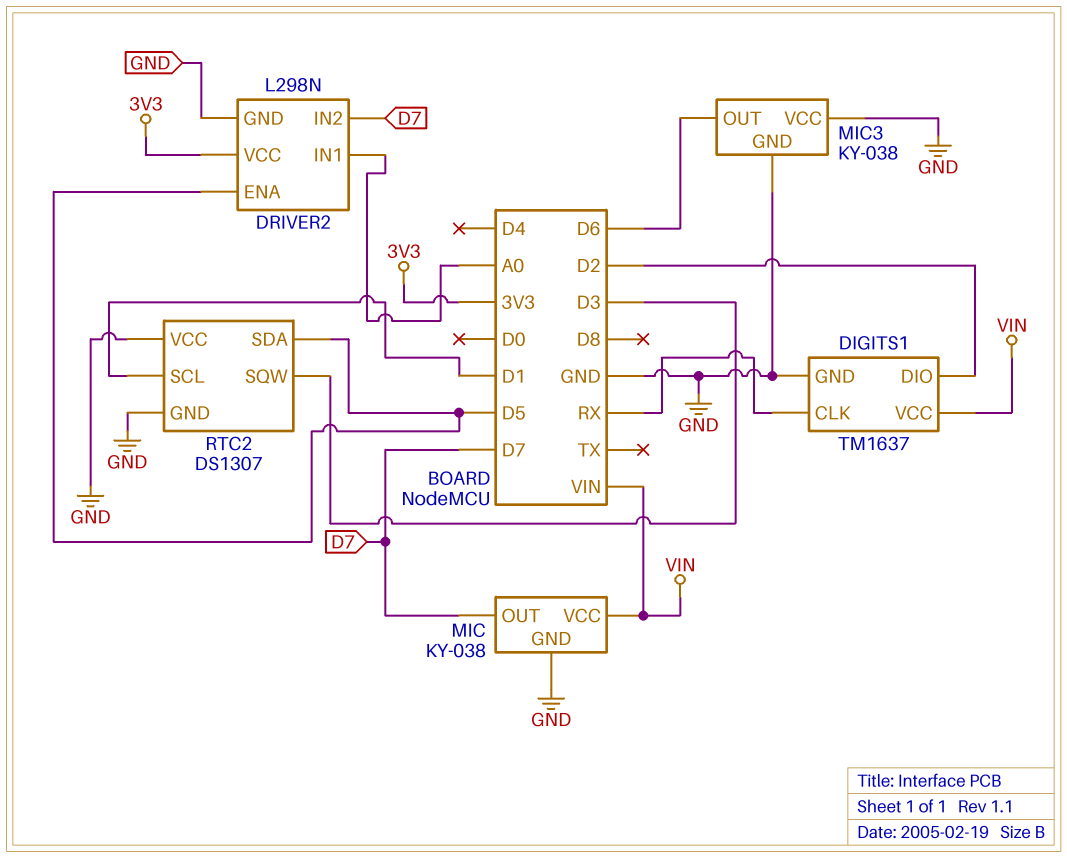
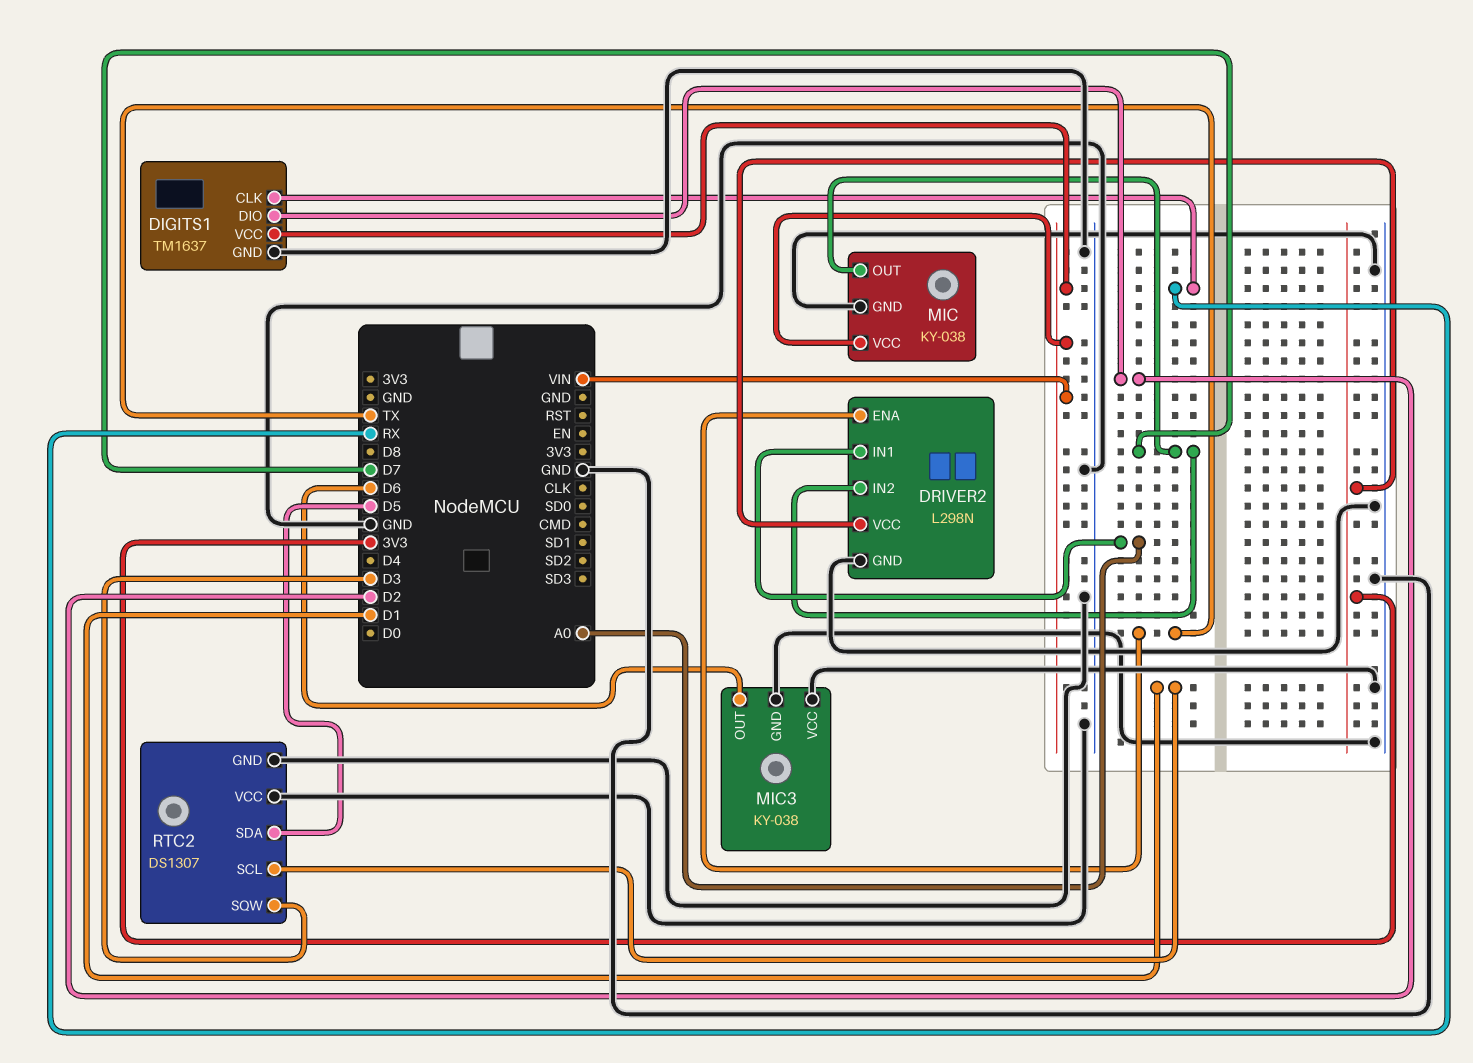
DRIVER2 pin ENA: D5 -> TX

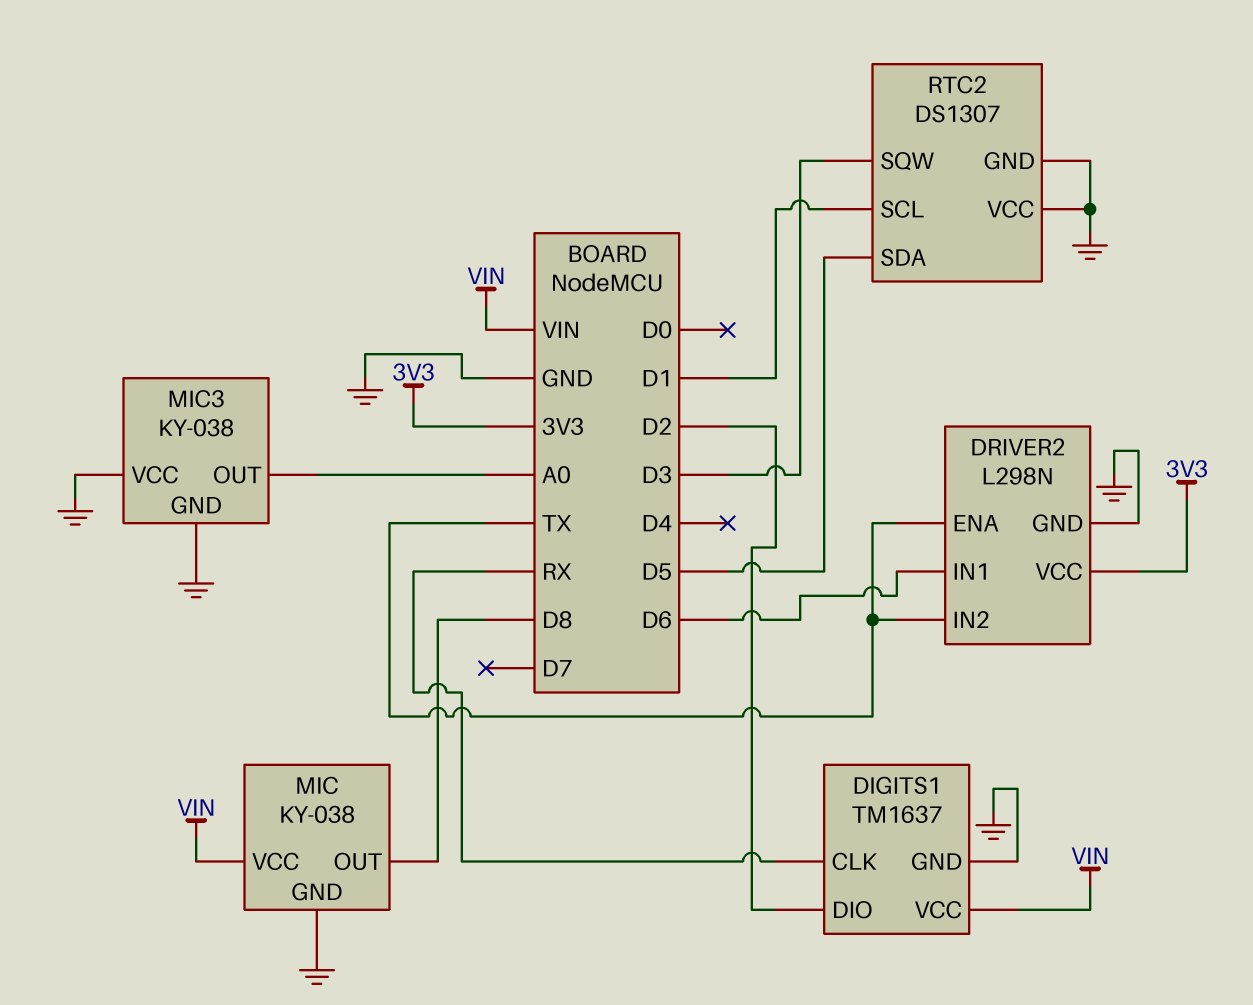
DRIVER2 pin IN1: A0 -> D6
DRIVER2 pin IN2: D7 -> TX
MIC pin OUT: D7 -> D8
MIC3 pin OUT: D6 -> A0

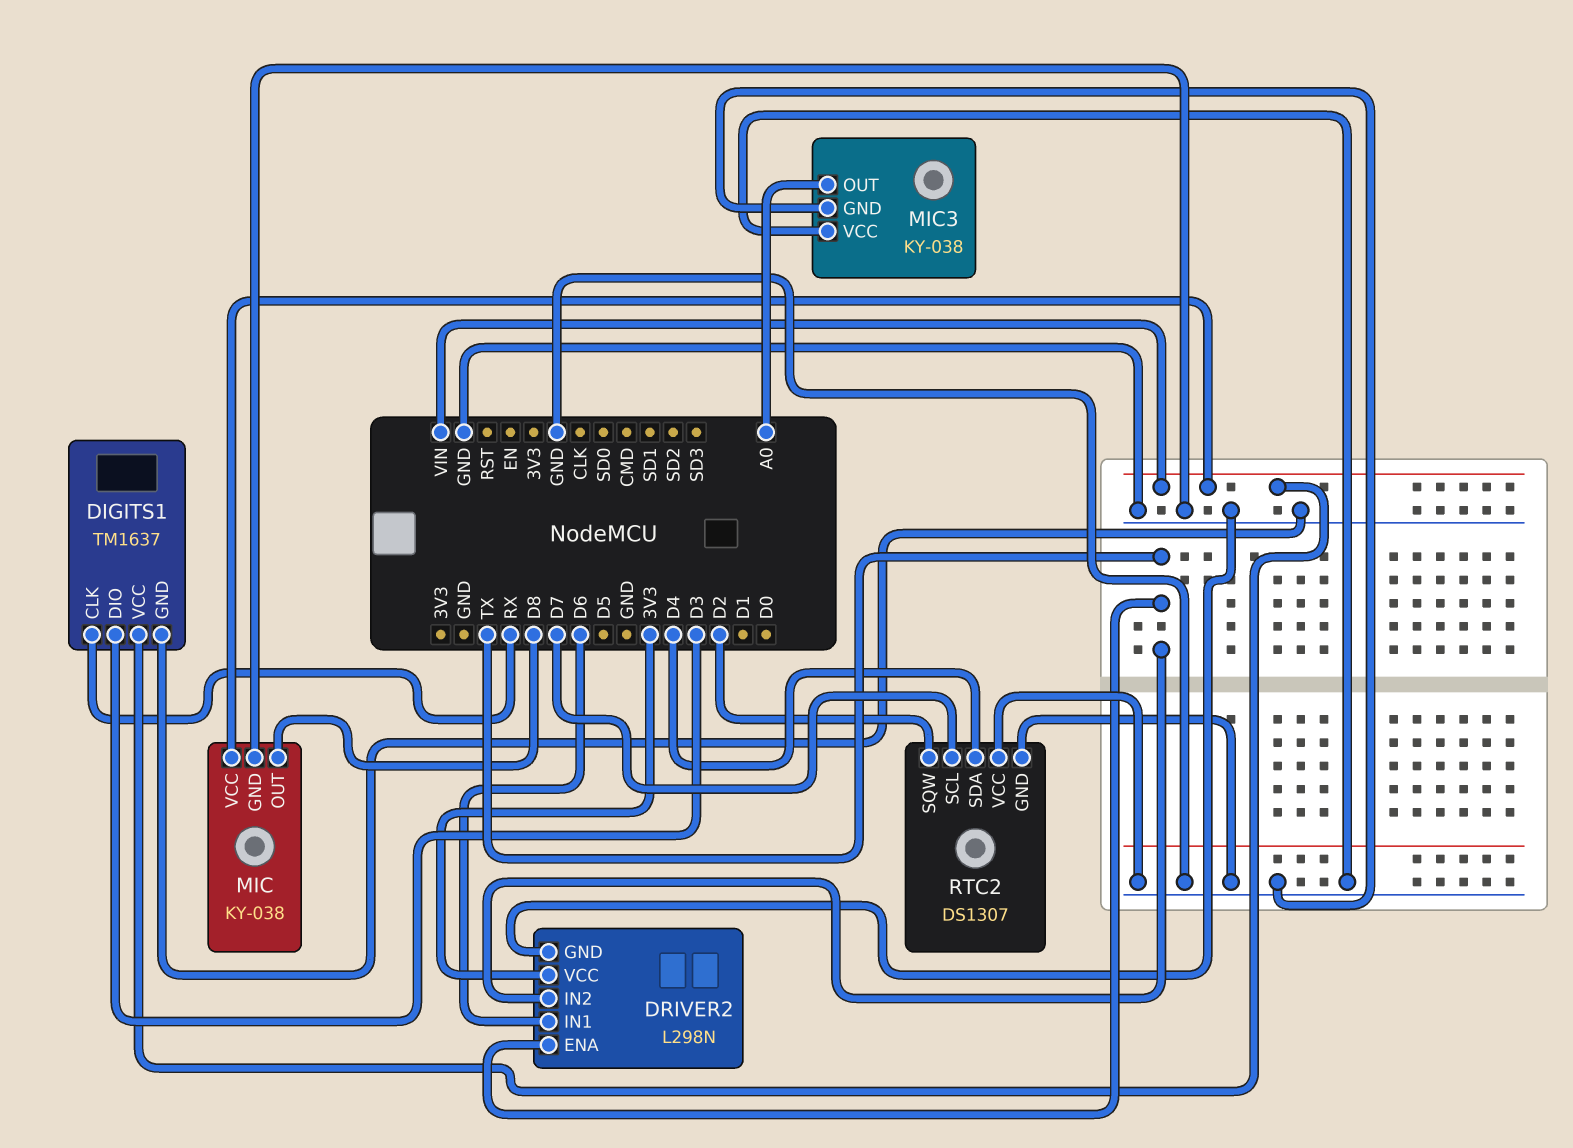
DIGITS1 pin DIO: D2 -> D3
RTC2 pin SCL: D1 -> D7
RTC2 pin SDA: D5 -> D4
RTC2 pin SQW: D3 -> D2

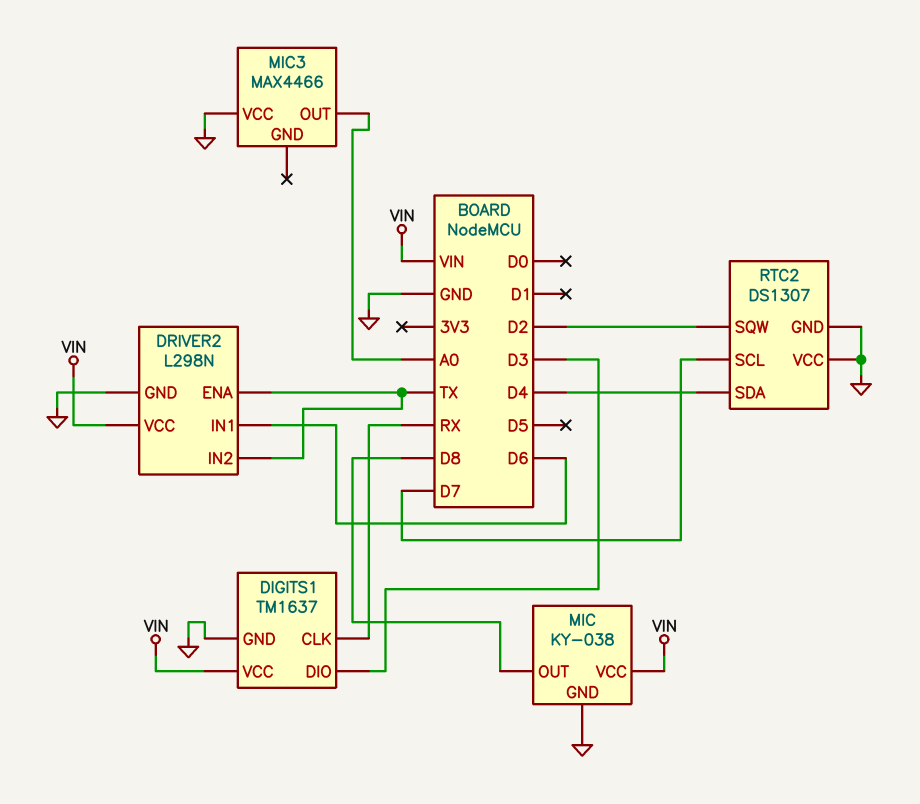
DRIVER2 pin VCC: 3V3 -> VIN
MIC3: KY-038 -> MAX4466
MIC3 pin GND: GND -> none

